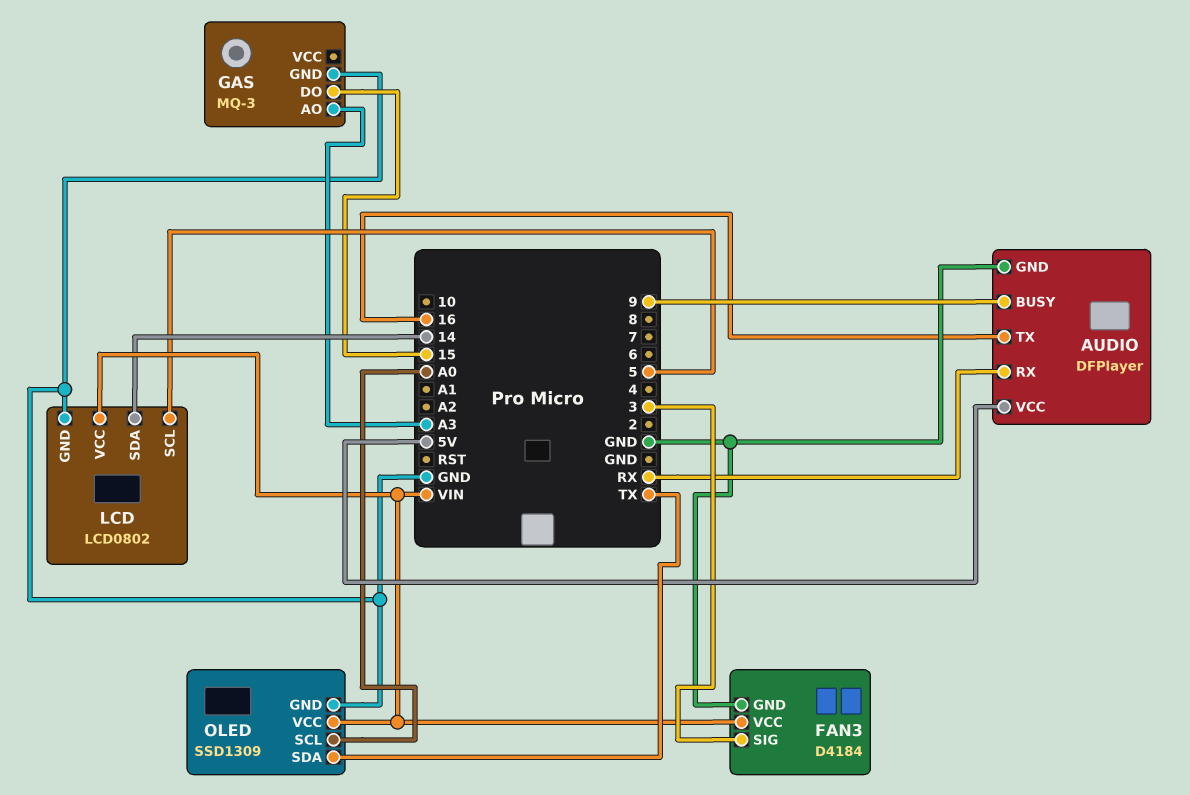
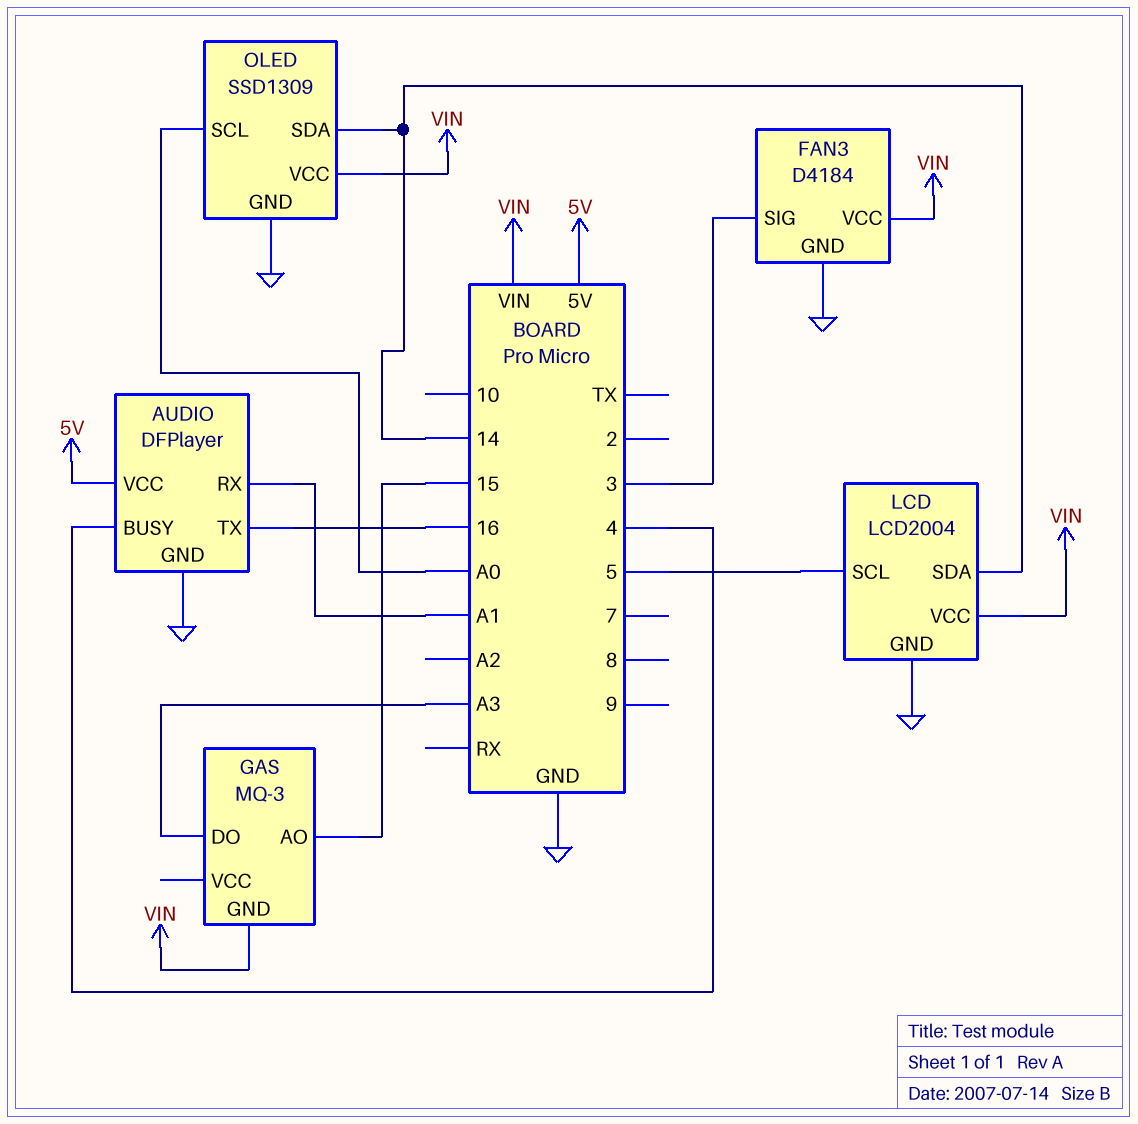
AUDIO pin BUSY: 9 -> 4
AUDIO pin RX: RX -> A1
GAS pin AO: A3 -> 15
GAS pin DO: 15 -> A3
GAS pin GND: GND -> VIN
LCD: LCD0802 -> LCD2004
OLED pin SDA: TX -> 14

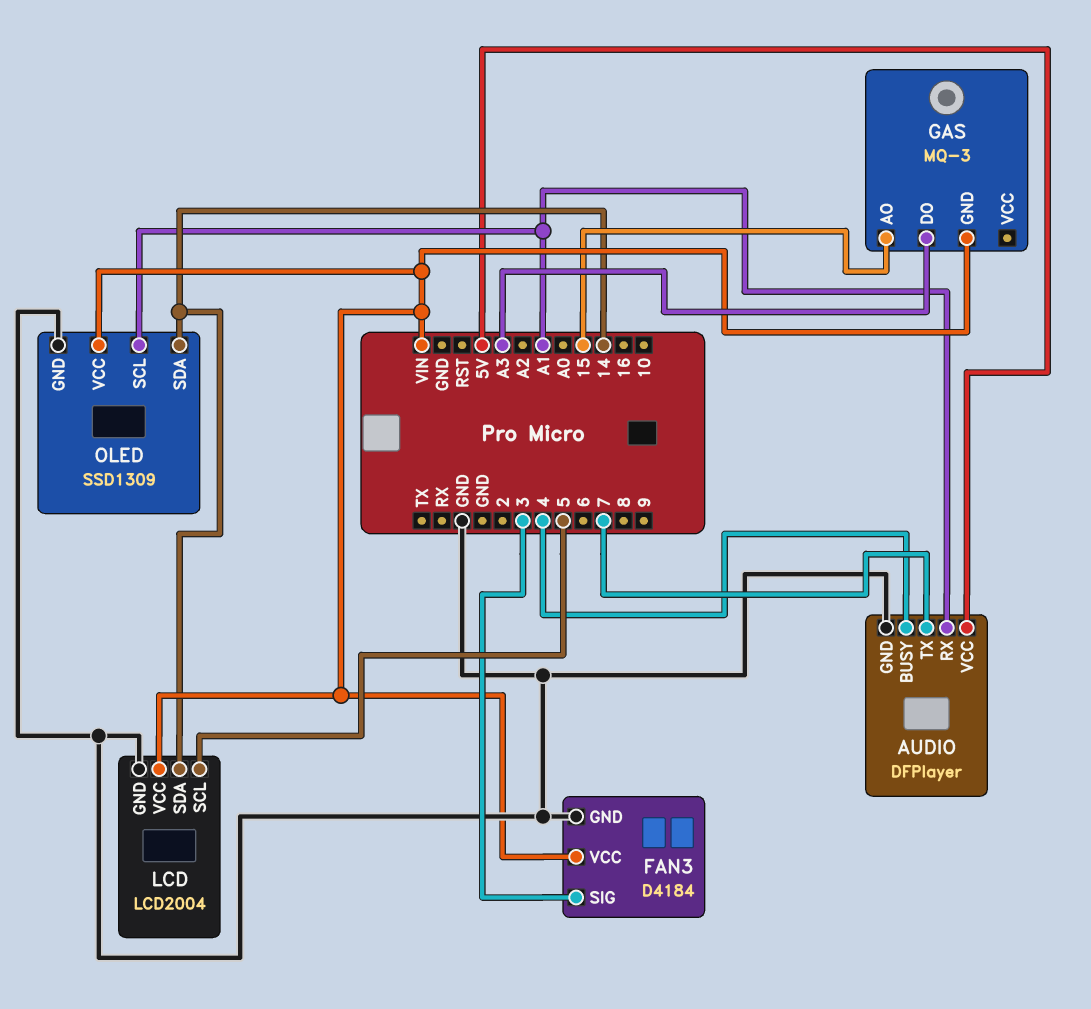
AUDIO pin TX: 16 -> 7
OLED pin SCL: A0 -> A1

